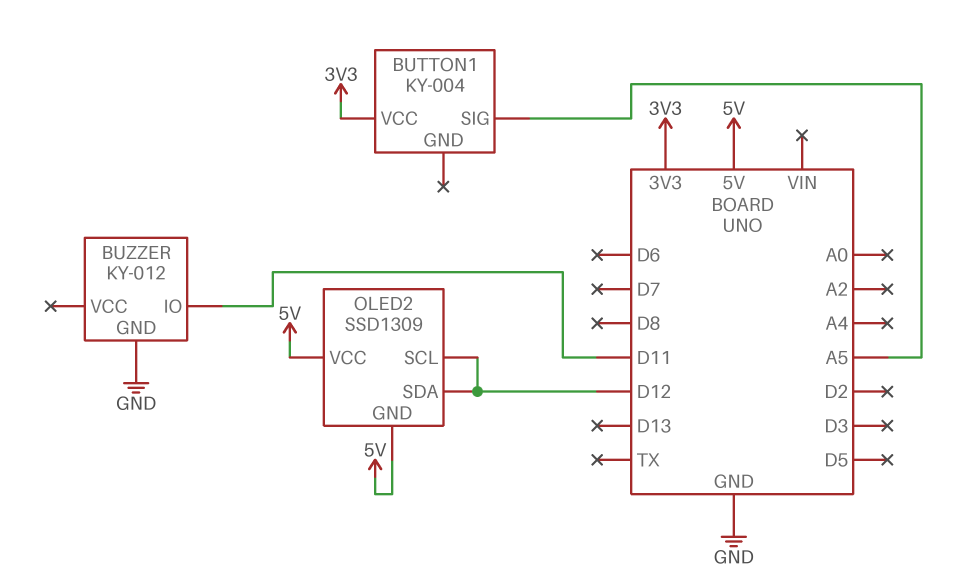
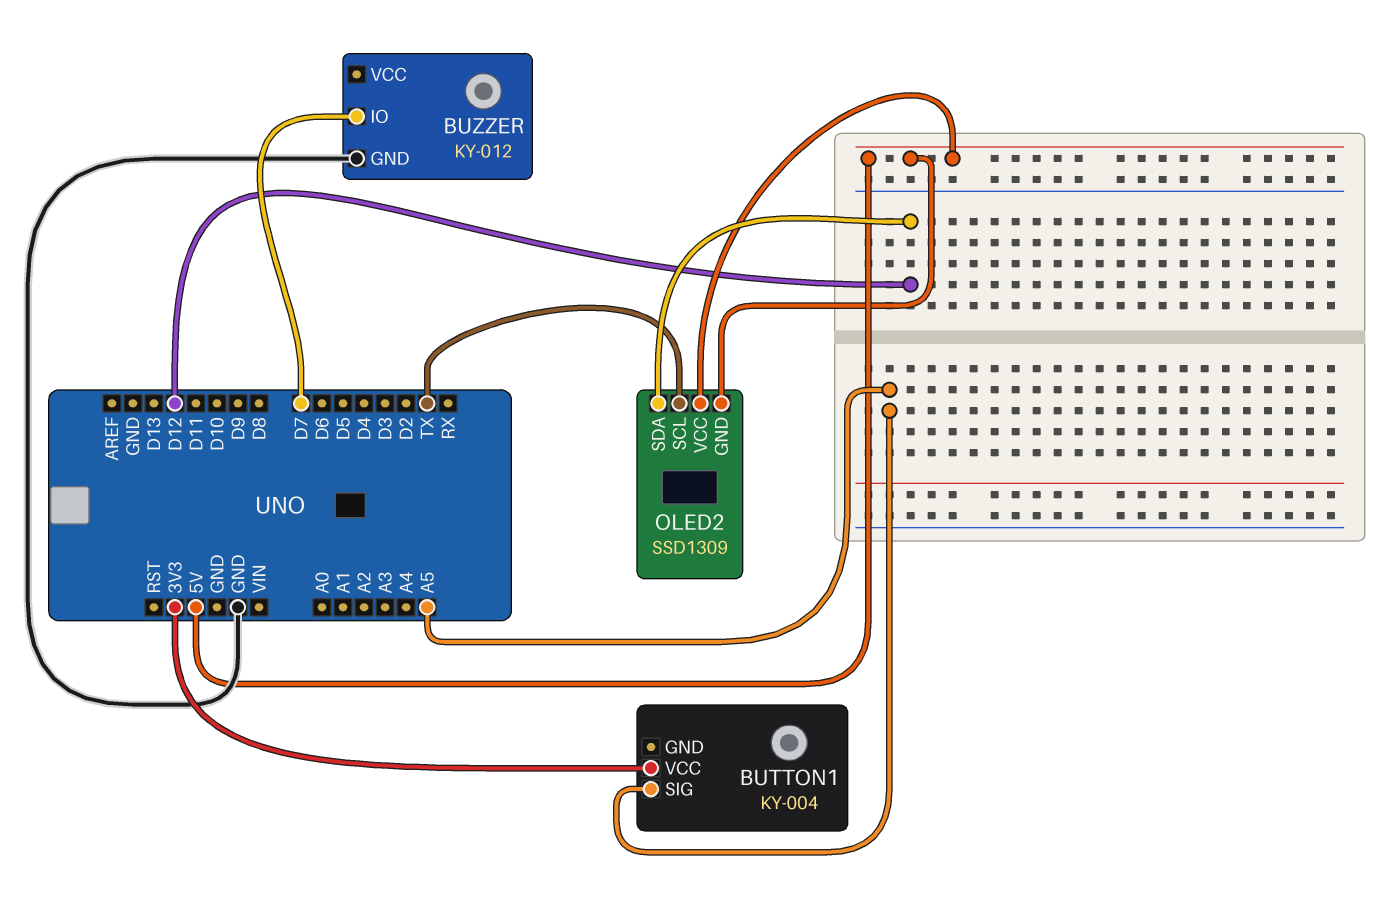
BUZZER pin IO: D11 -> D7
OLED2 pin SCL: D12 -> TX

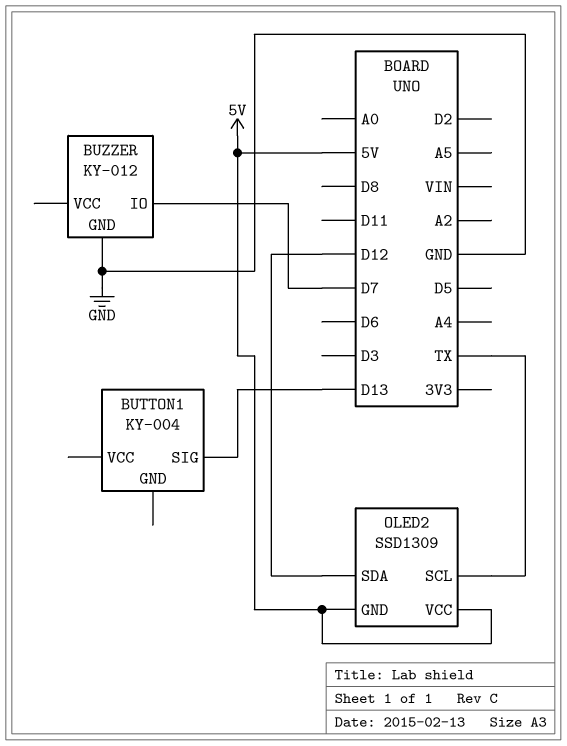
BUTTON1 pin SIG: A5 -> D13
BUTTON1 pin VCC: 3V3 -> none

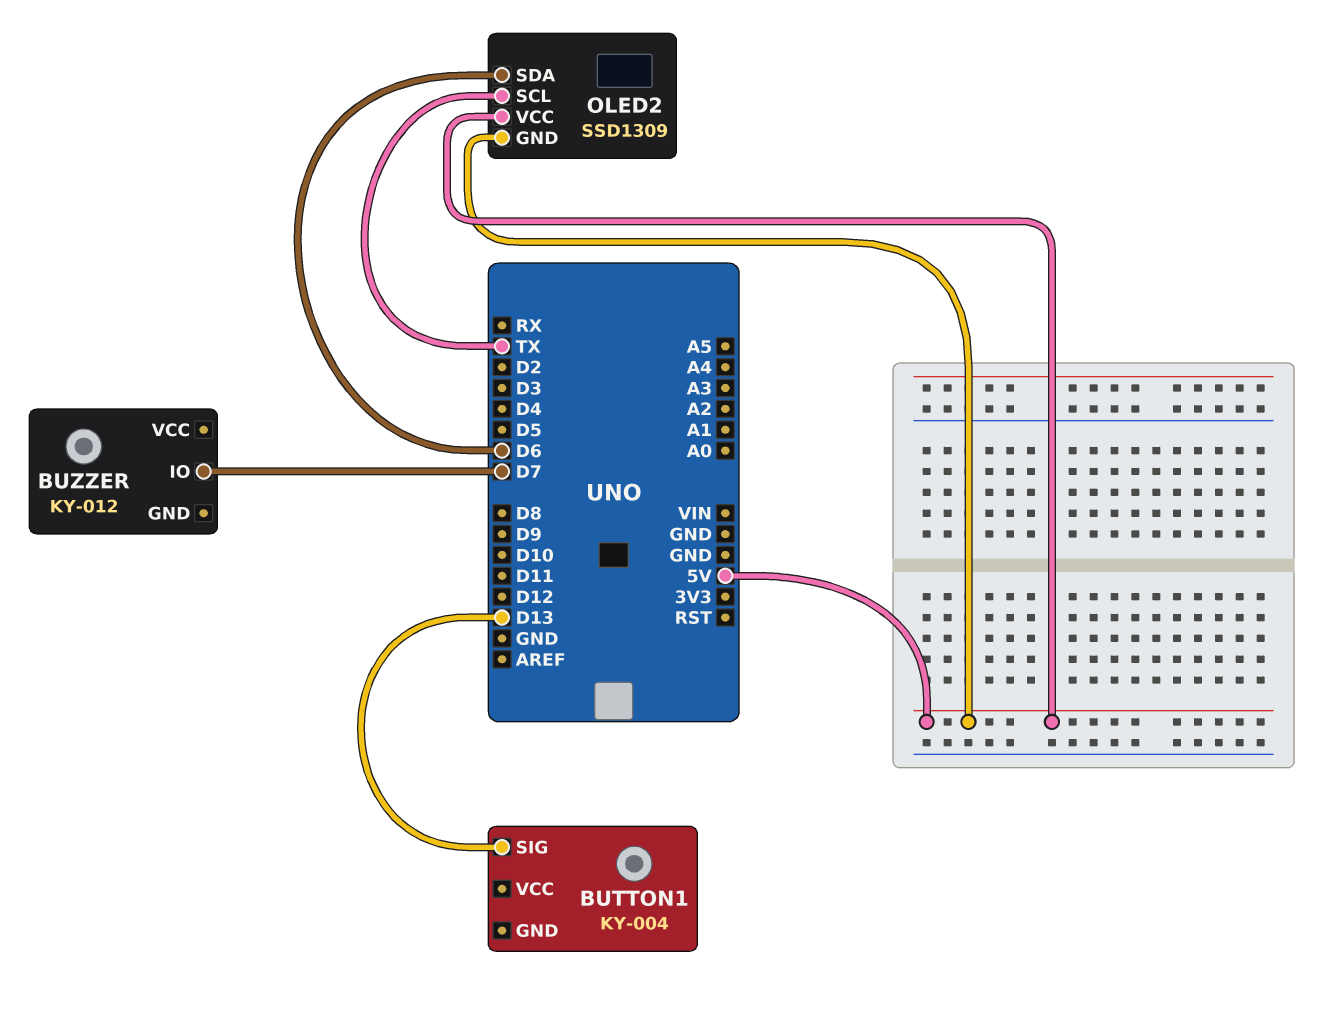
BUZZER pin GND: GND -> none
OLED2 pin SDA: D12 -> D6

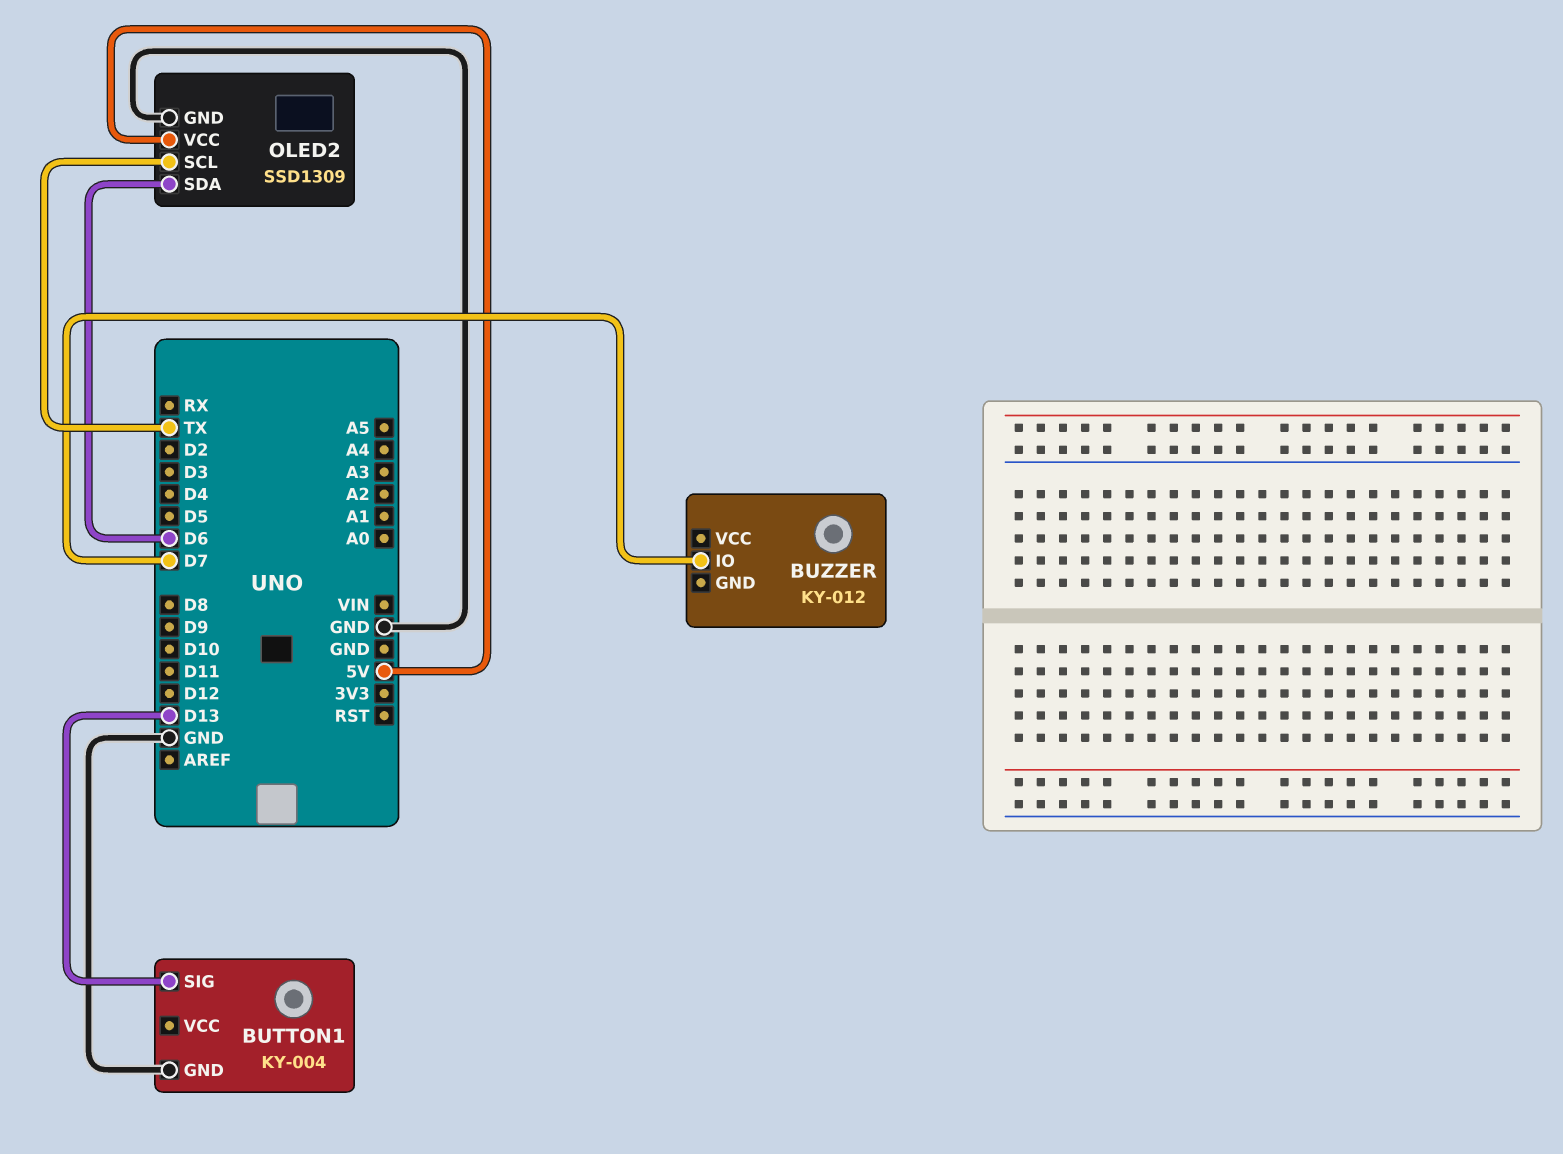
BUTTON1 pin GND: none -> GND
OLED2 pin GND: 5V -> GND

